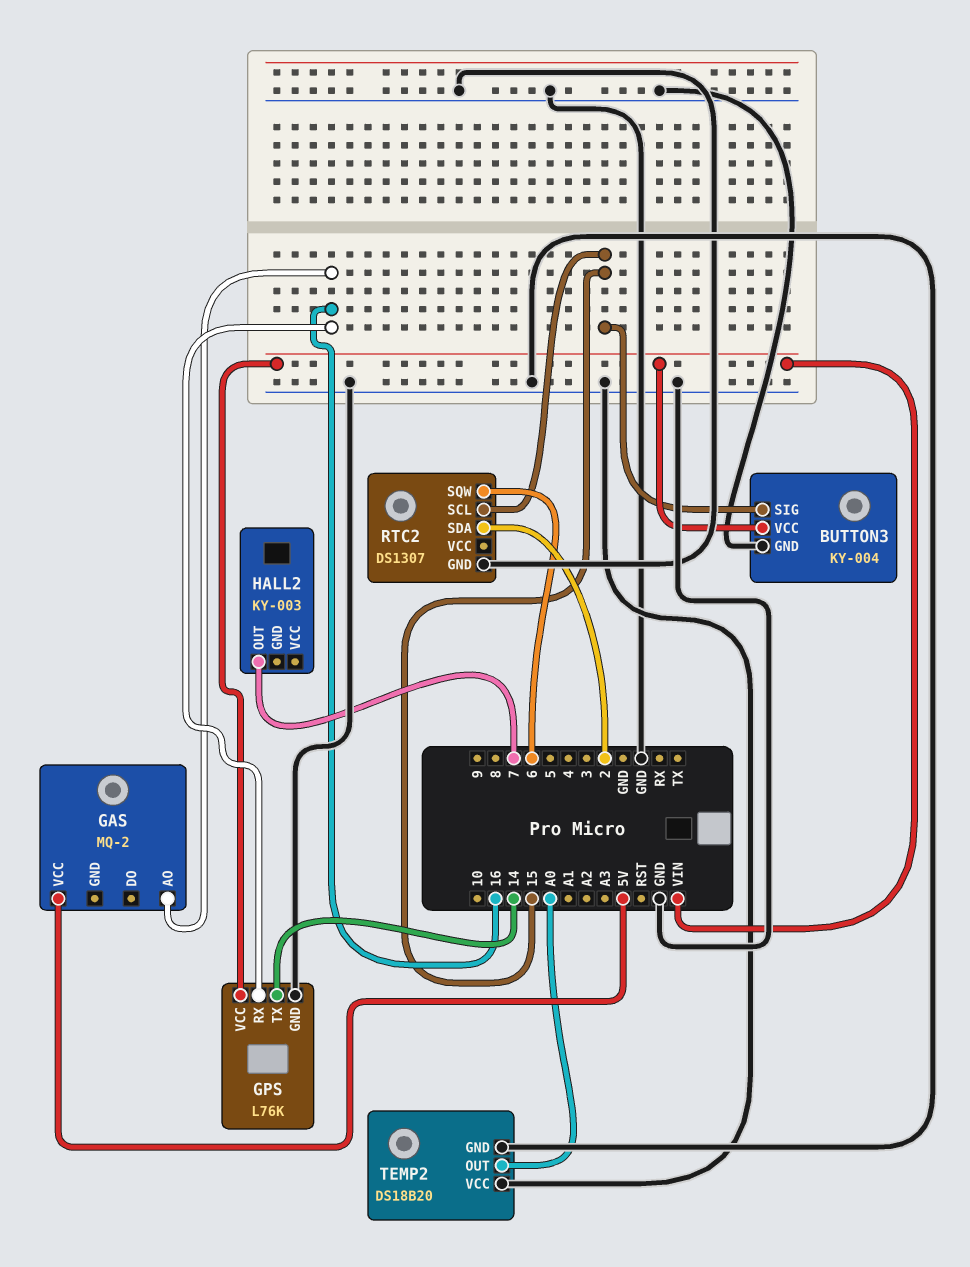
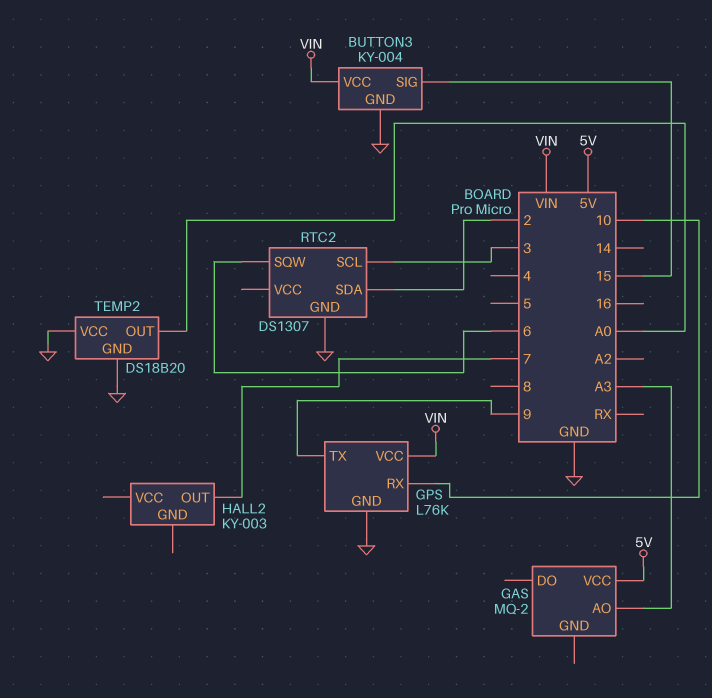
GAS pin AO: 16 -> A3
GPS pin RX: 16 -> 10
GPS pin TX: 14 -> 9
RTC2 pin SCL: 15 -> 3

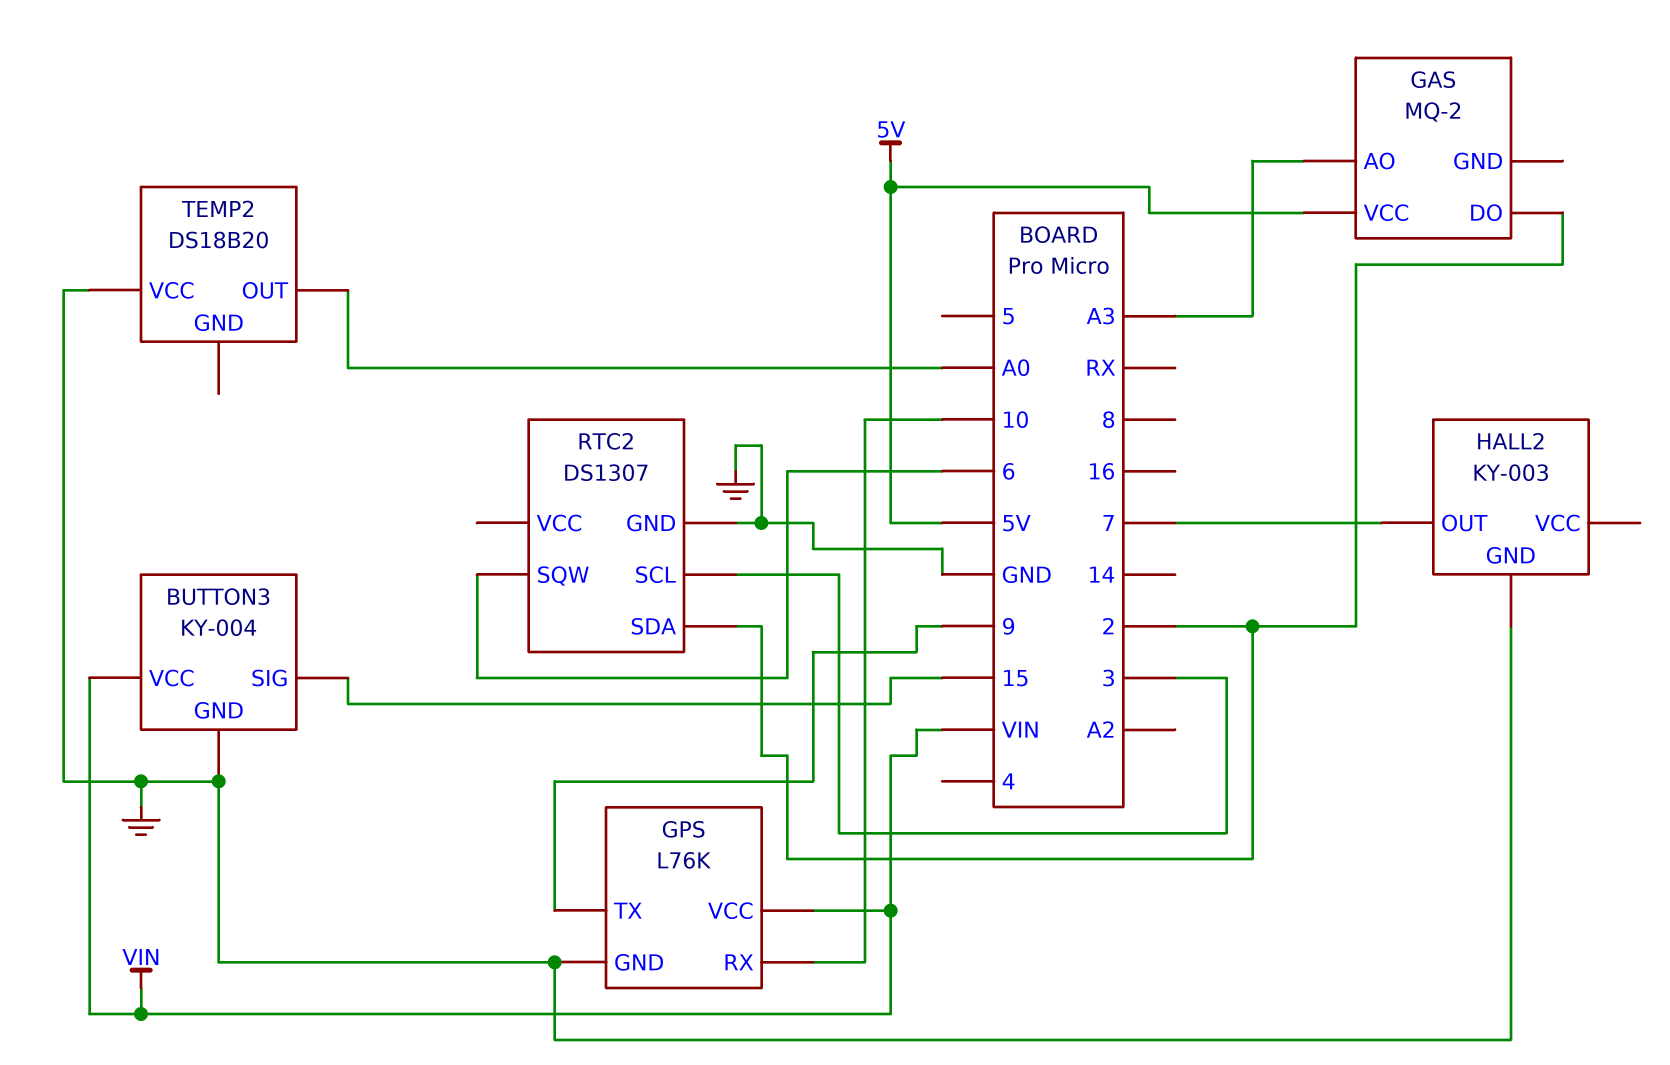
GAS pin DO: none -> 2
HALL2 pin GND: none -> GND
TEMP2 pin GND: GND -> none

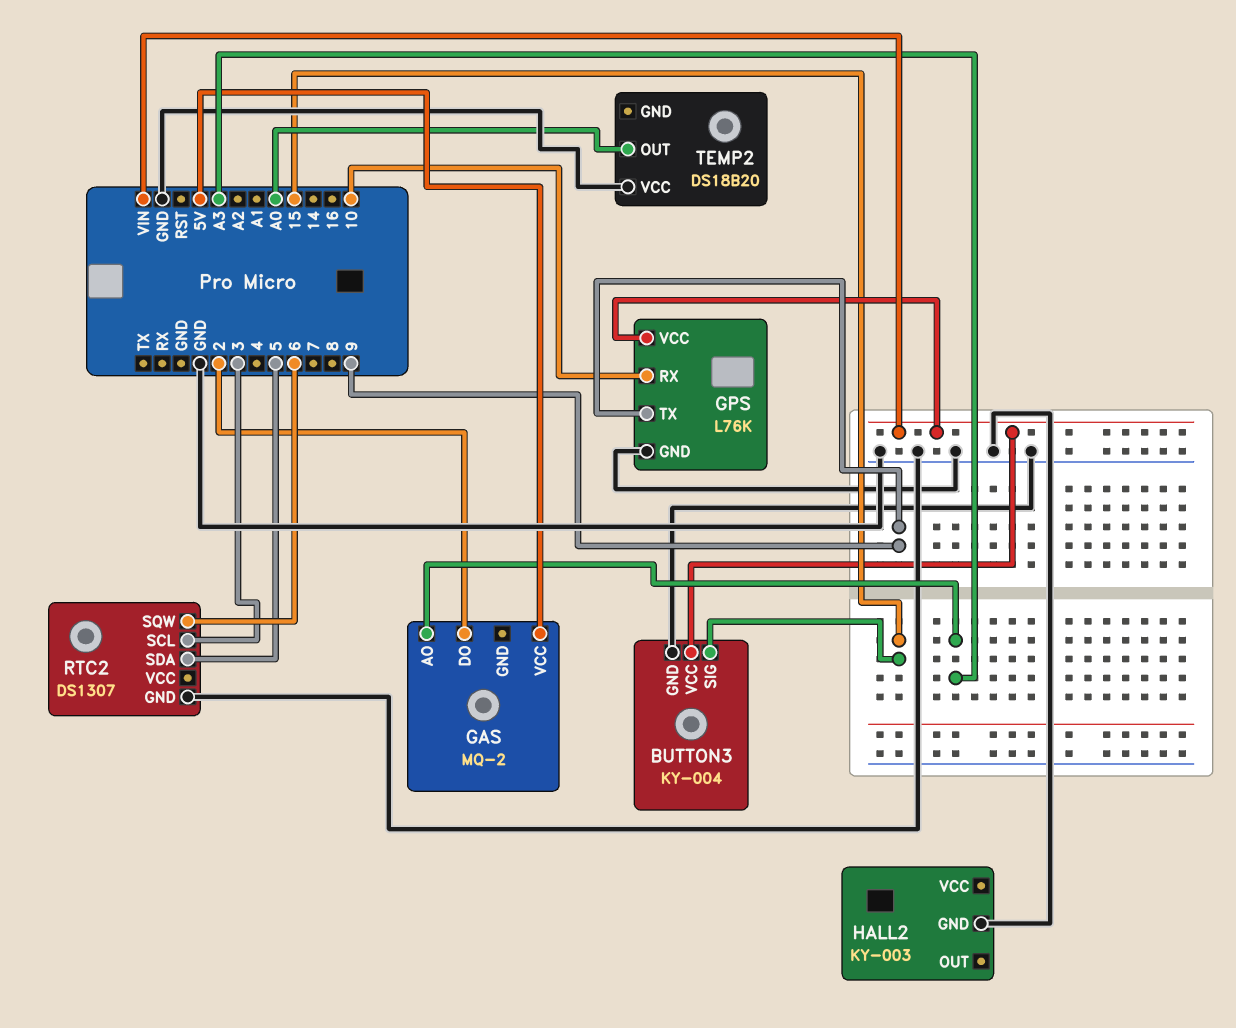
HALL2 pin OUT: 7 -> none
RTC2 pin SDA: 2 -> 5

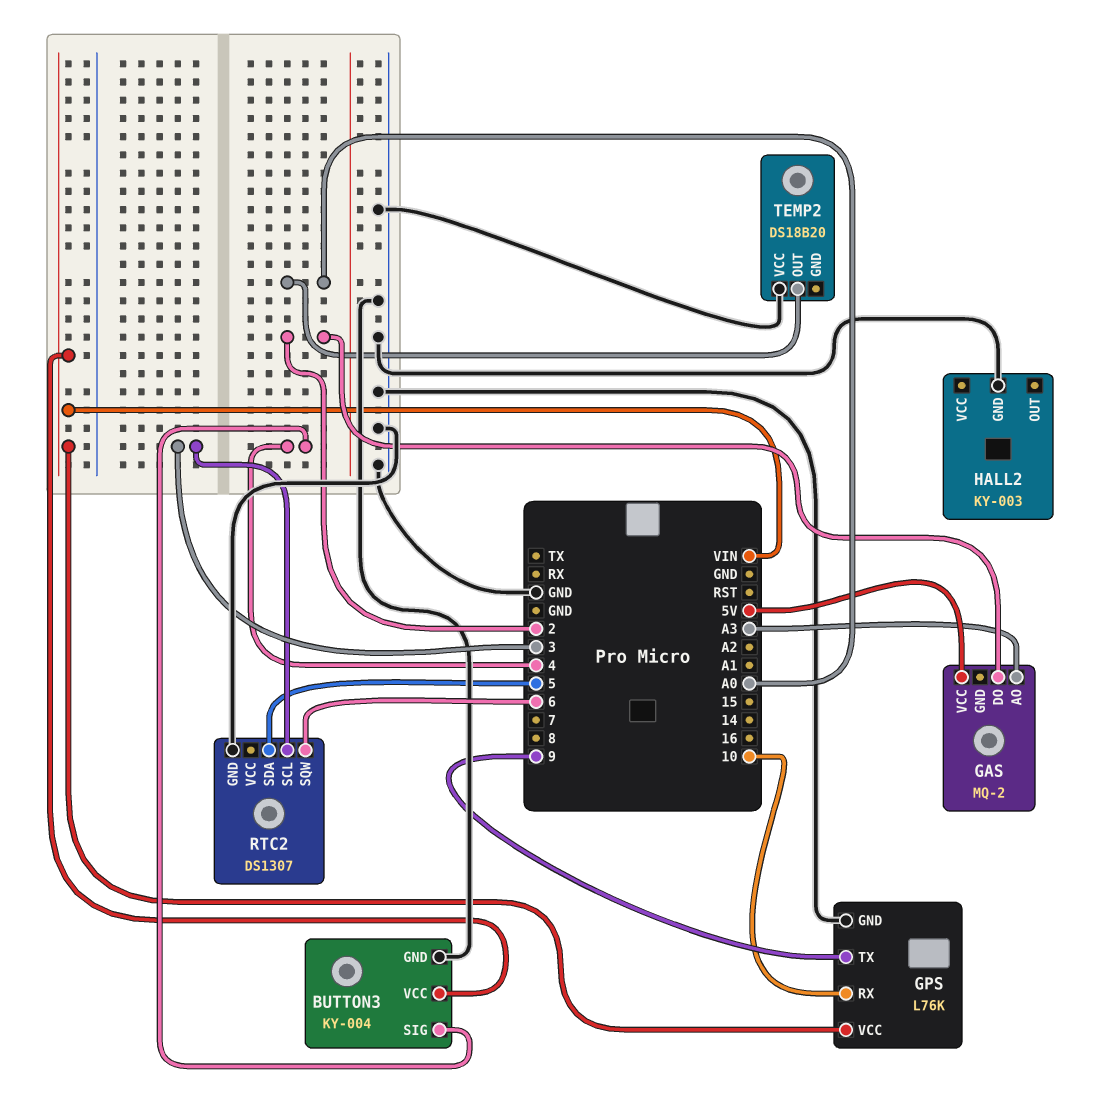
BUTTON3 pin SIG: 15 -> 4

